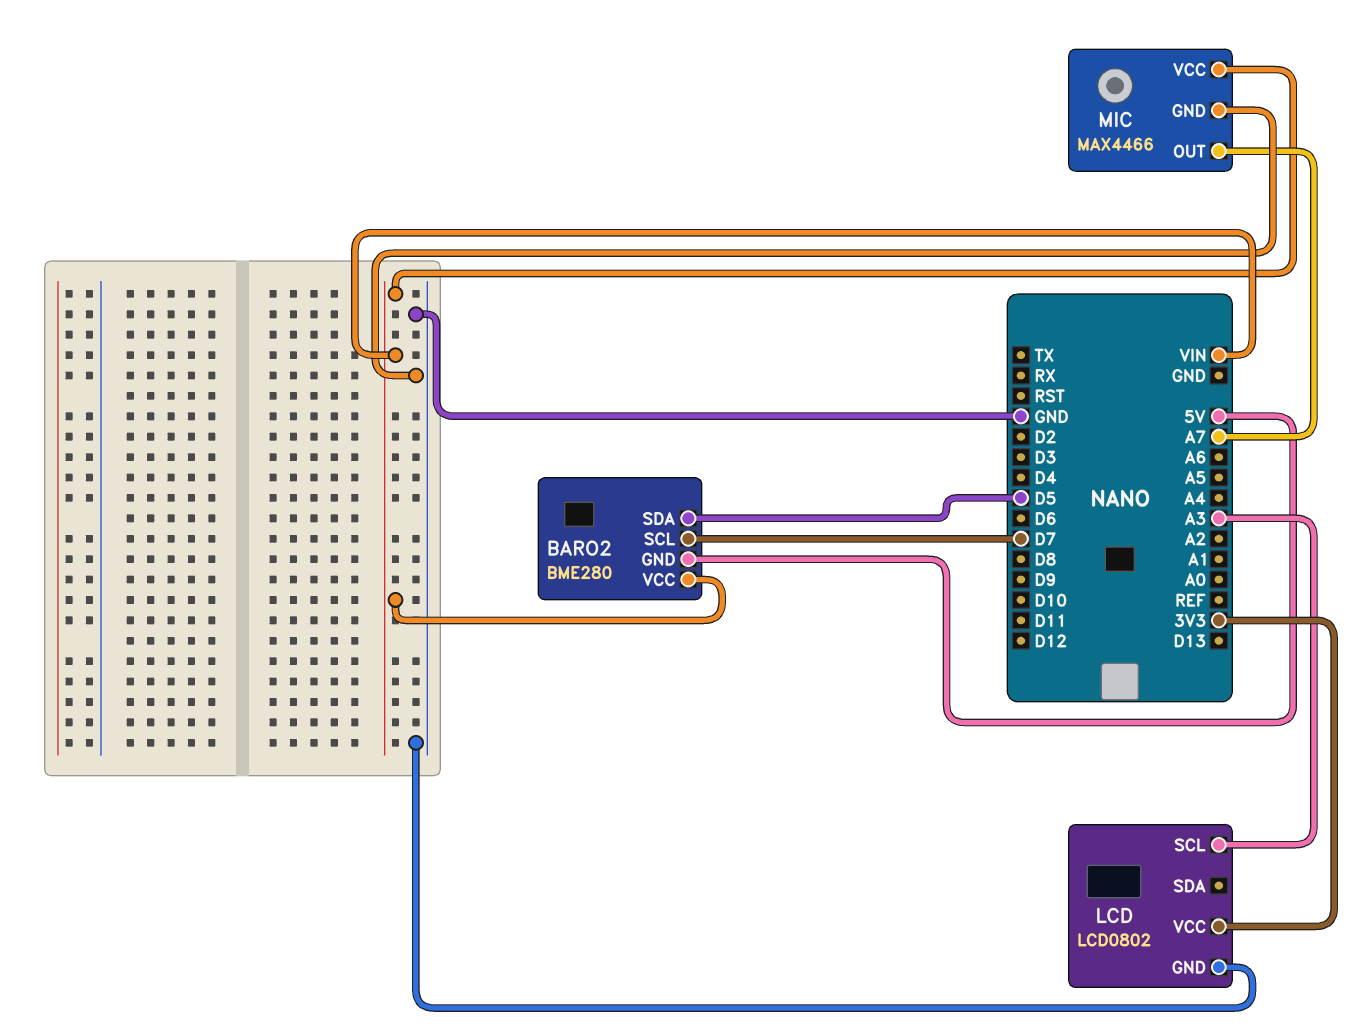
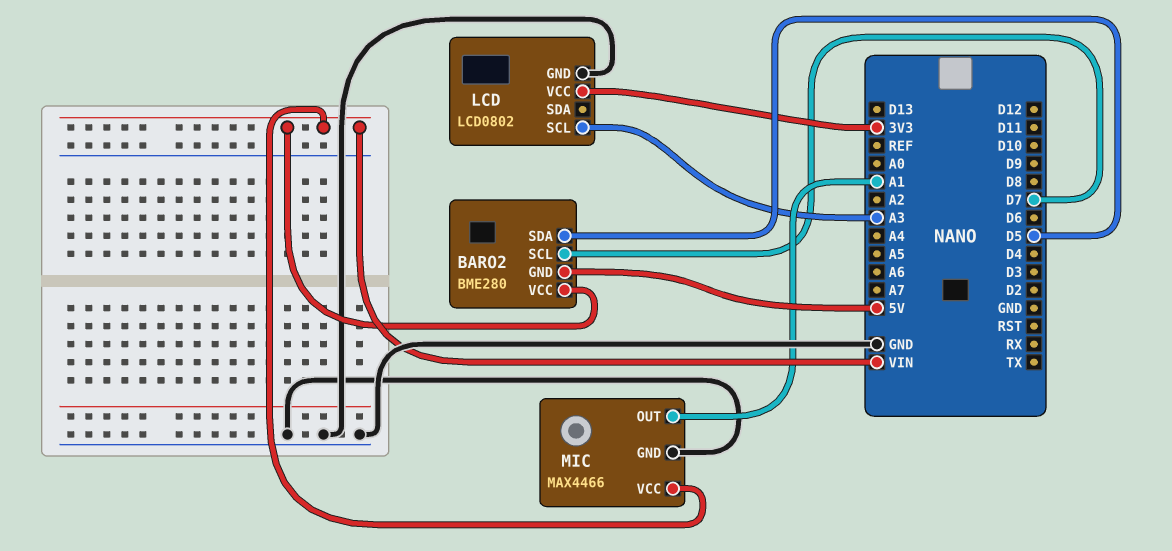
MIC pin OUT: A7 -> A1

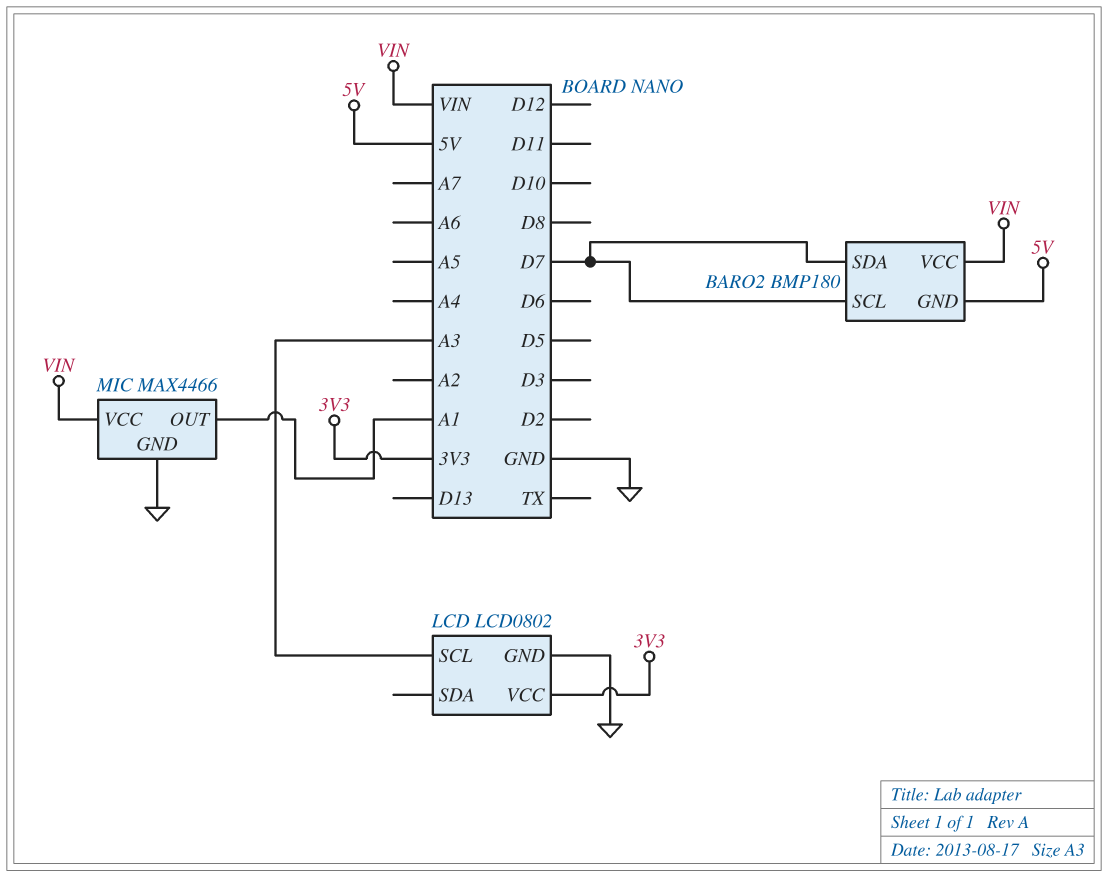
BARO2: BME280 -> BMP180
BARO2 pin SDA: D5 -> D7

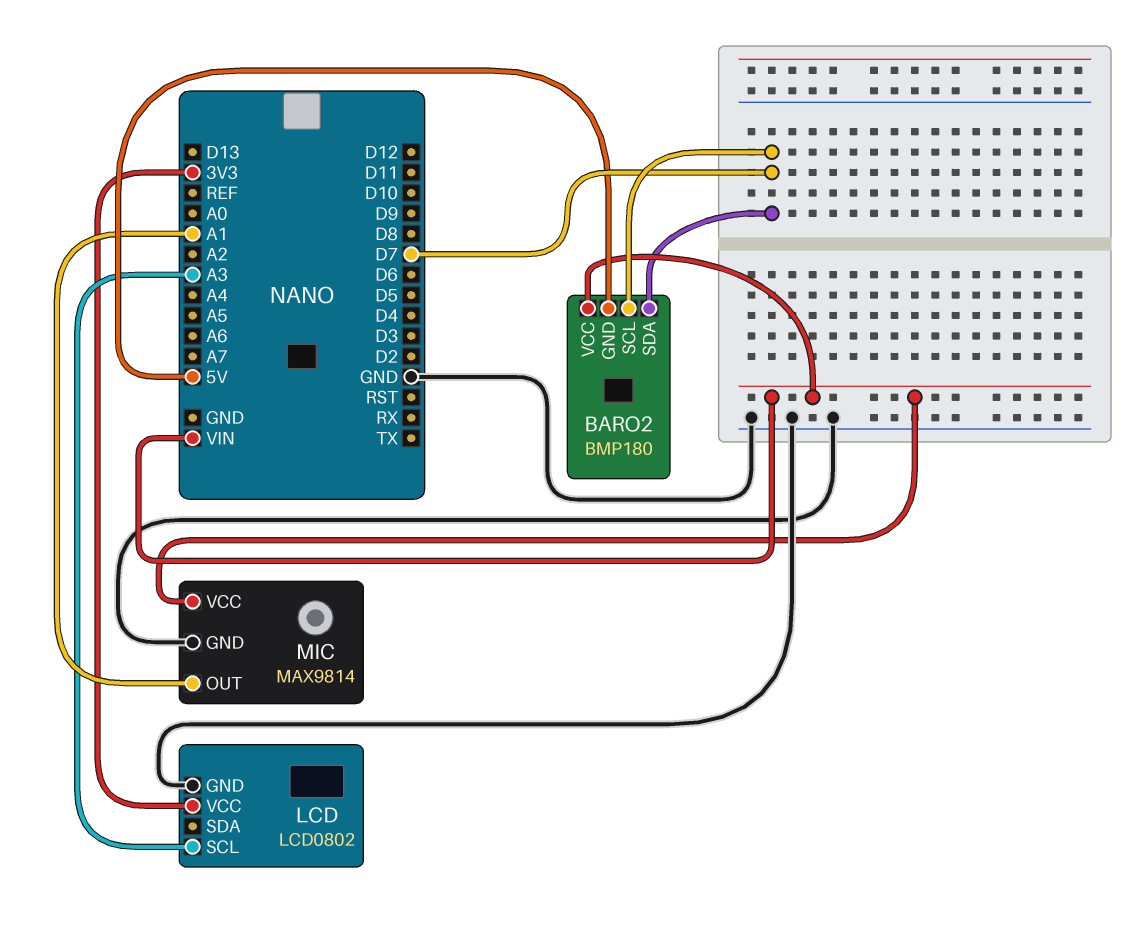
MIC: MAX4466 -> MAX9814

